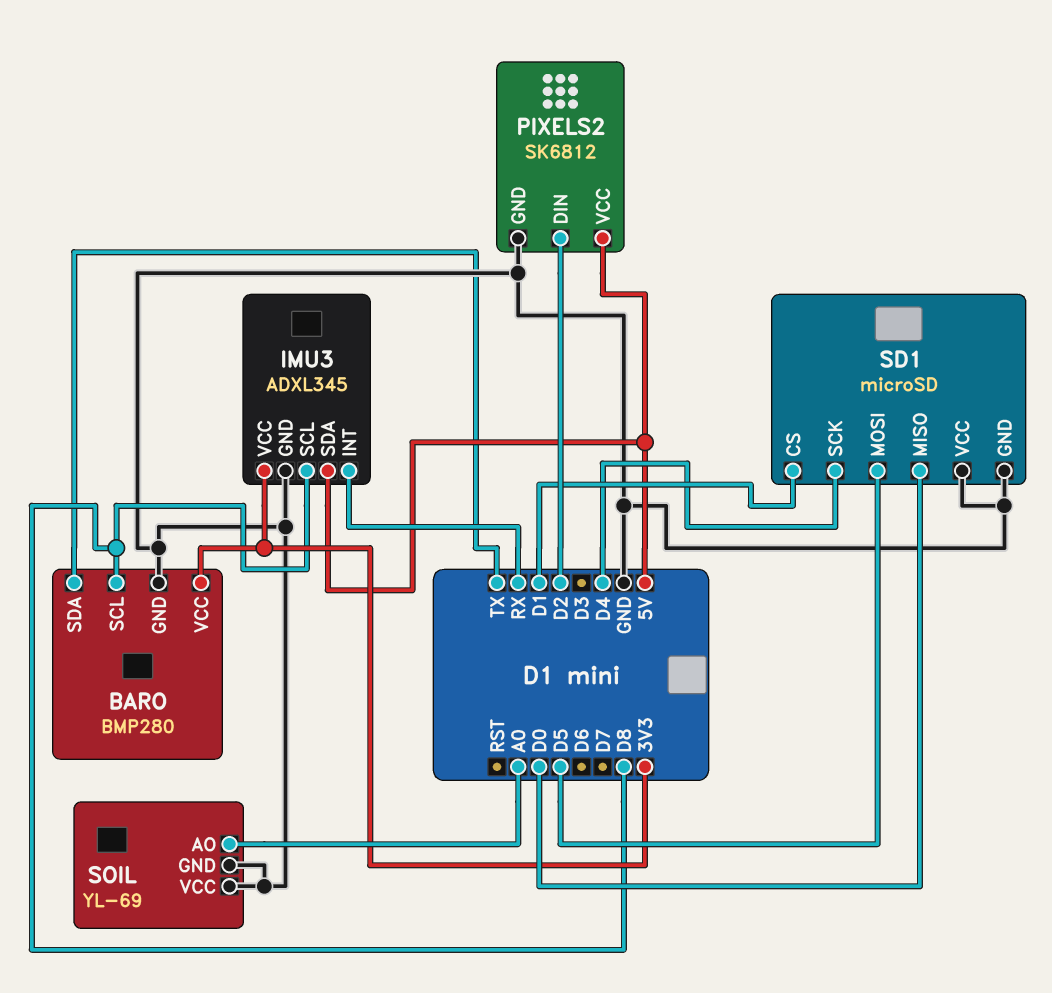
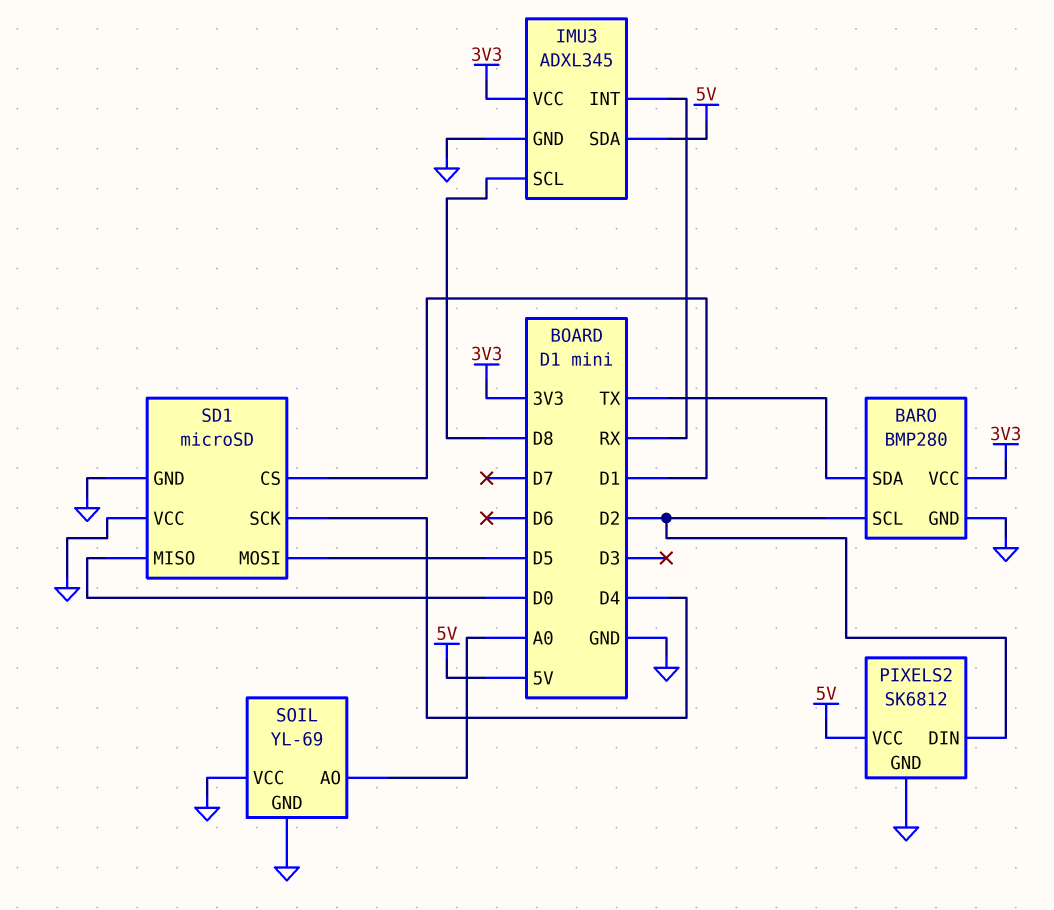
BARO pin SCL: D8 -> D2

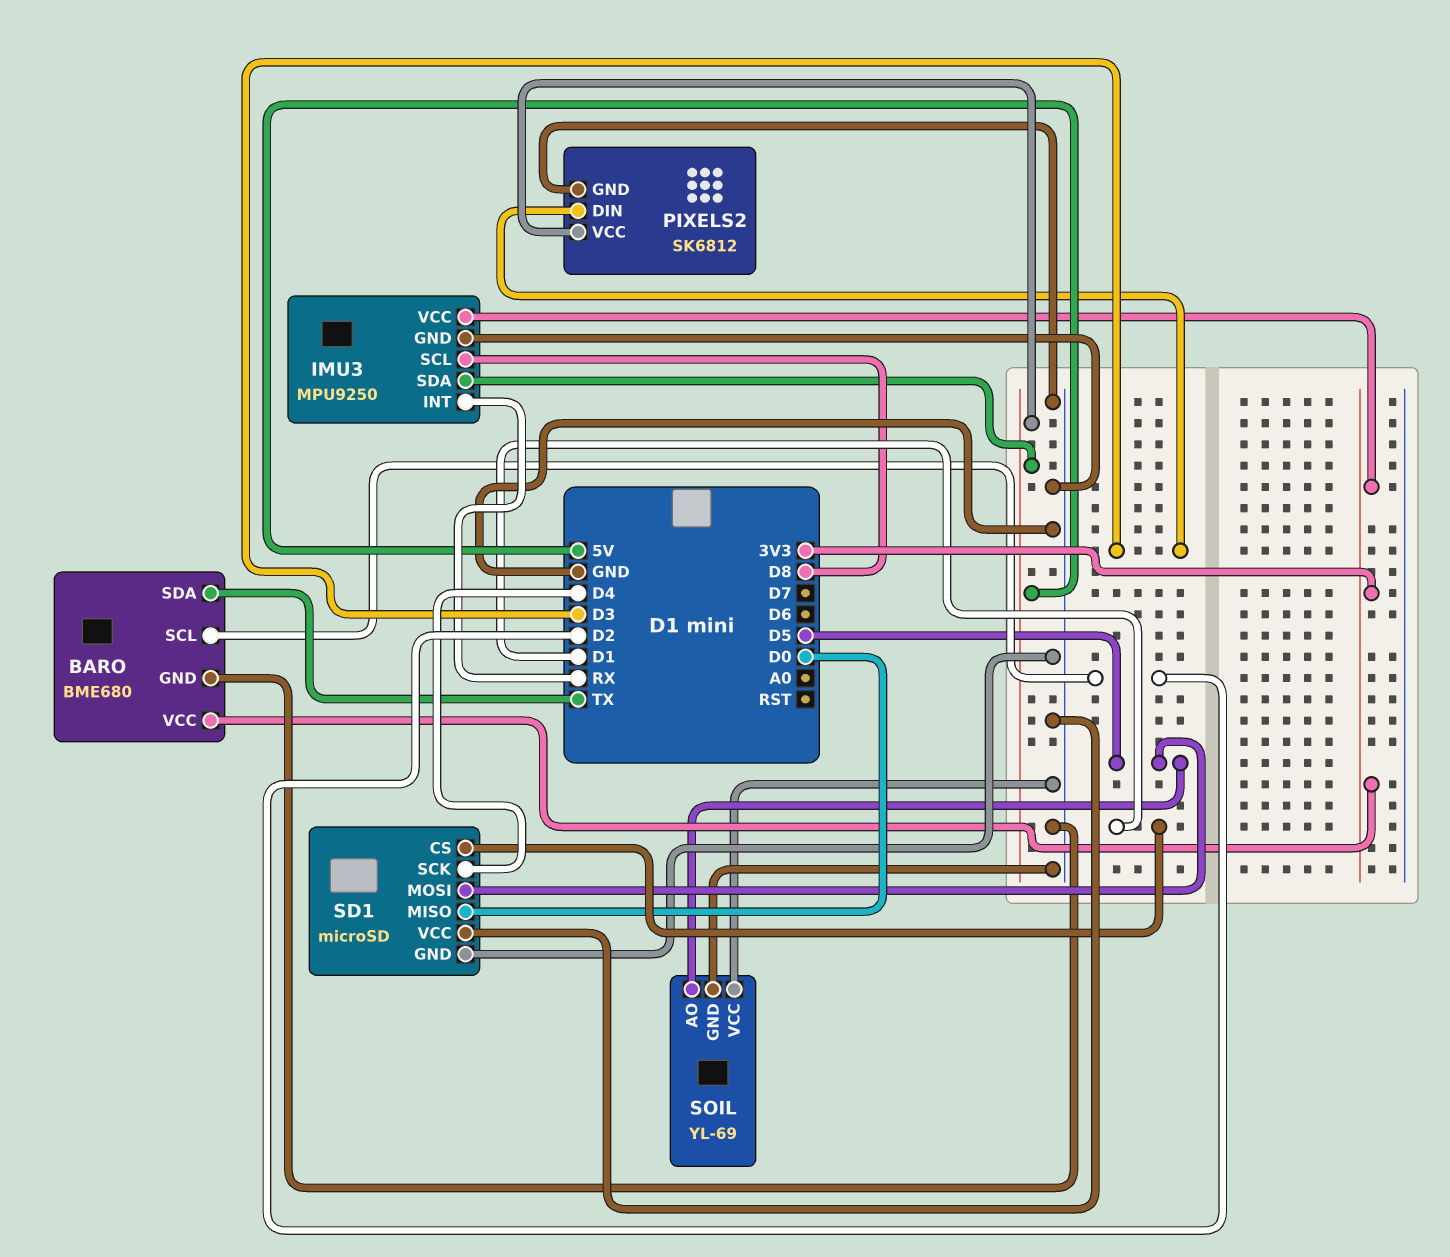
BARO: BMP280 -> BME680
IMU3: ADXL345 -> MPU9250
PIXELS2 pin DIN: D2 -> D3
SOIL pin AO: A0 -> D5

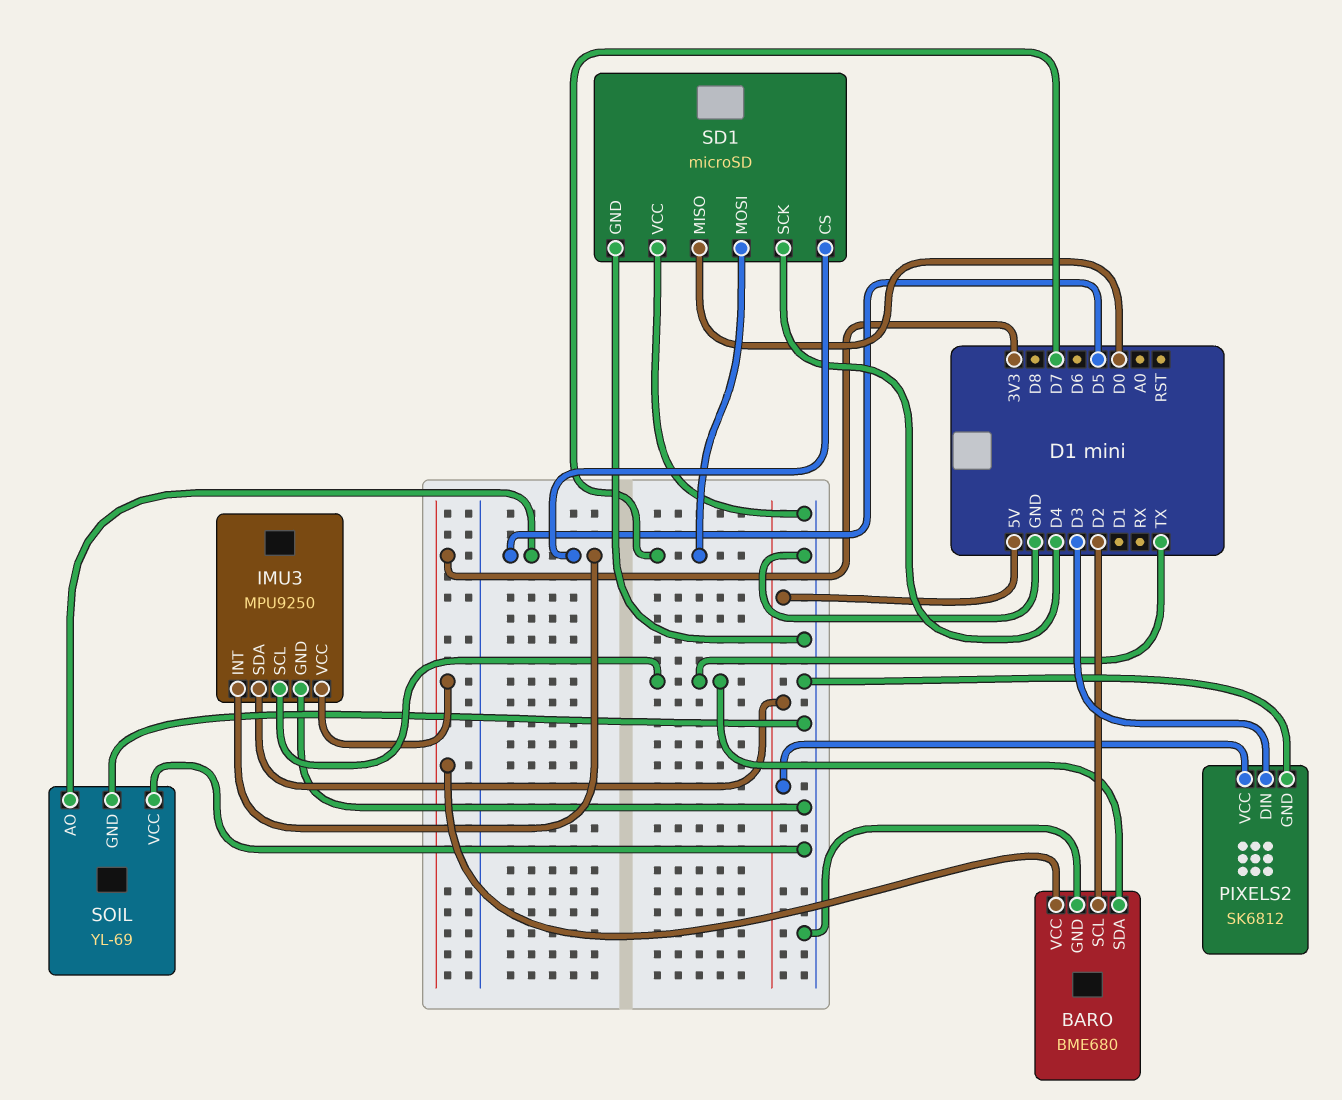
IMU3 pin INT: RX -> D5
IMU3 pin SCL: D8 -> TX
SD1 pin CS: D1 -> D5
SD1 pin MOSI: D5 -> D7

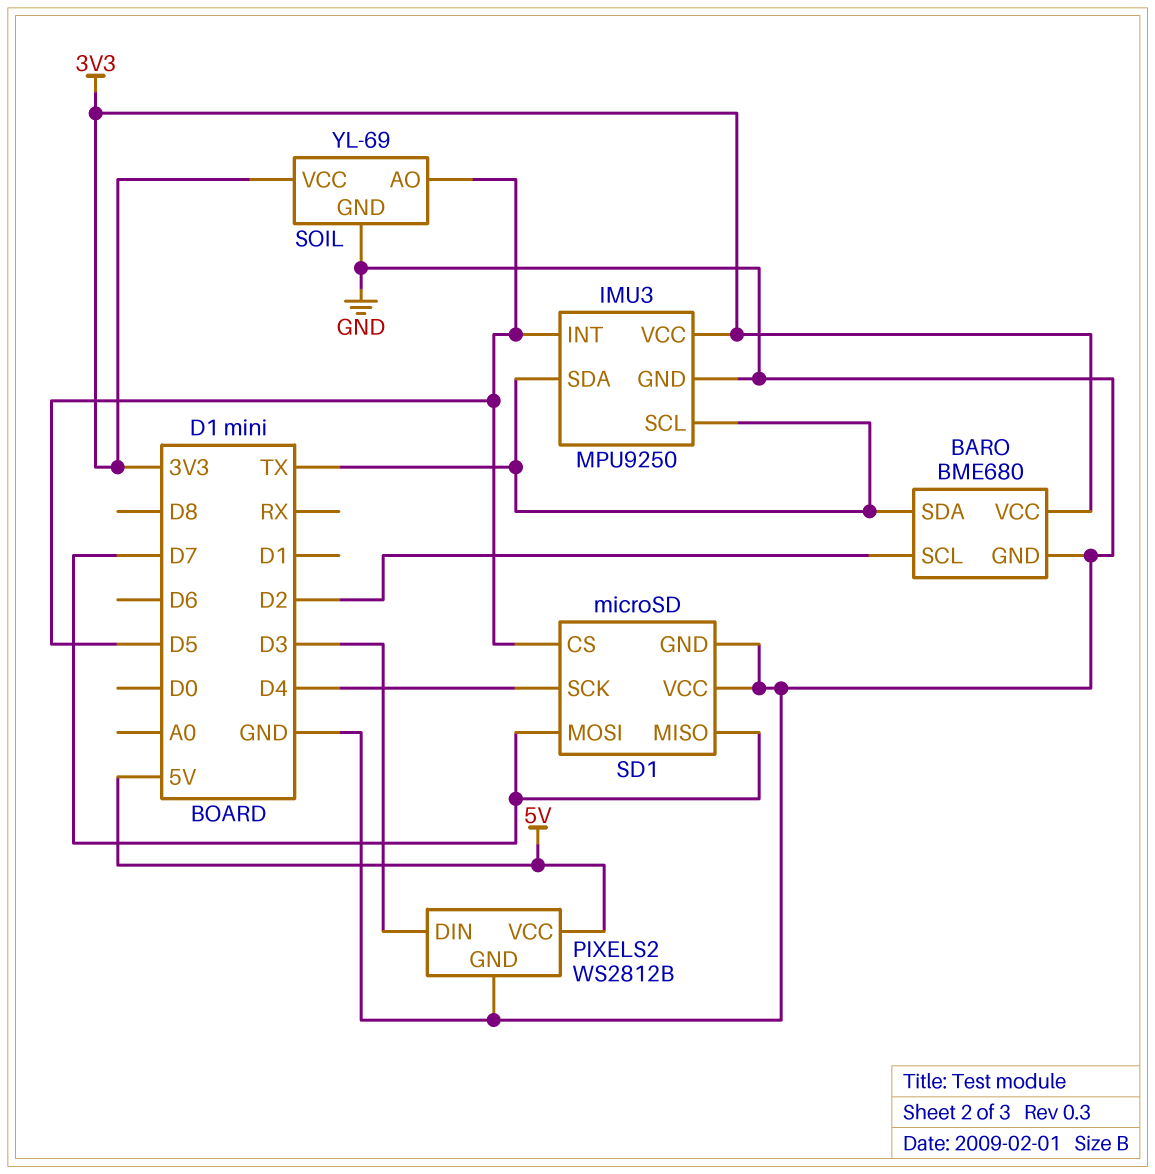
IMU3 pin SDA: 5V -> TX
PIXELS2: SK6812 -> WS2812B
SD1 pin MISO: D0 -> D7
SOIL pin VCC: GND -> 3V3

